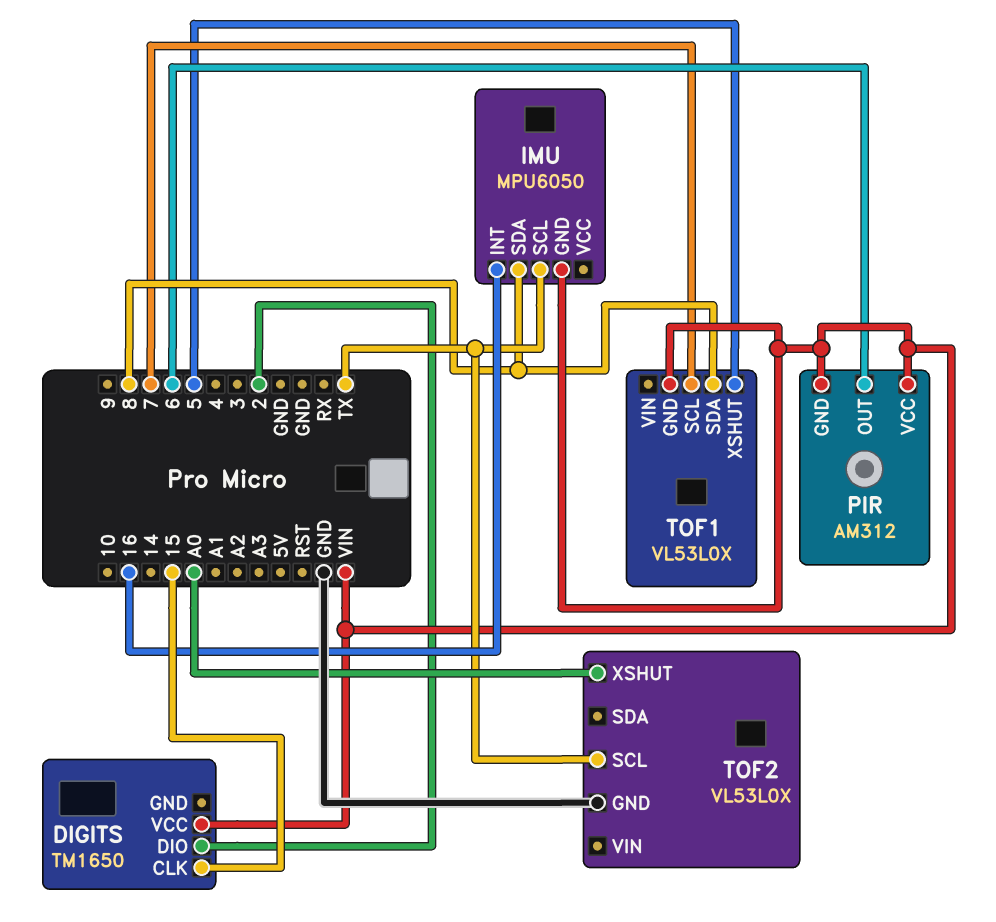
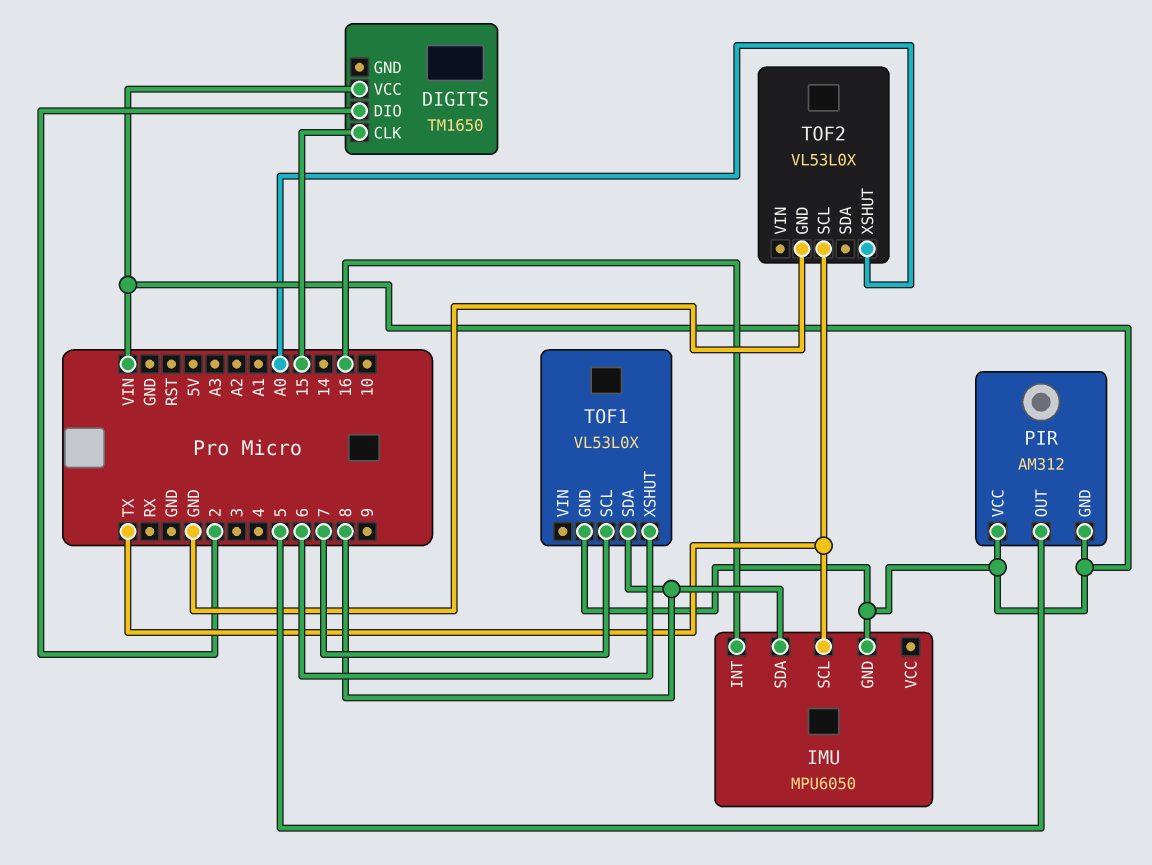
PIR pin OUT: 6 -> 5
TOF1 pin XSHUT: 5 -> 6

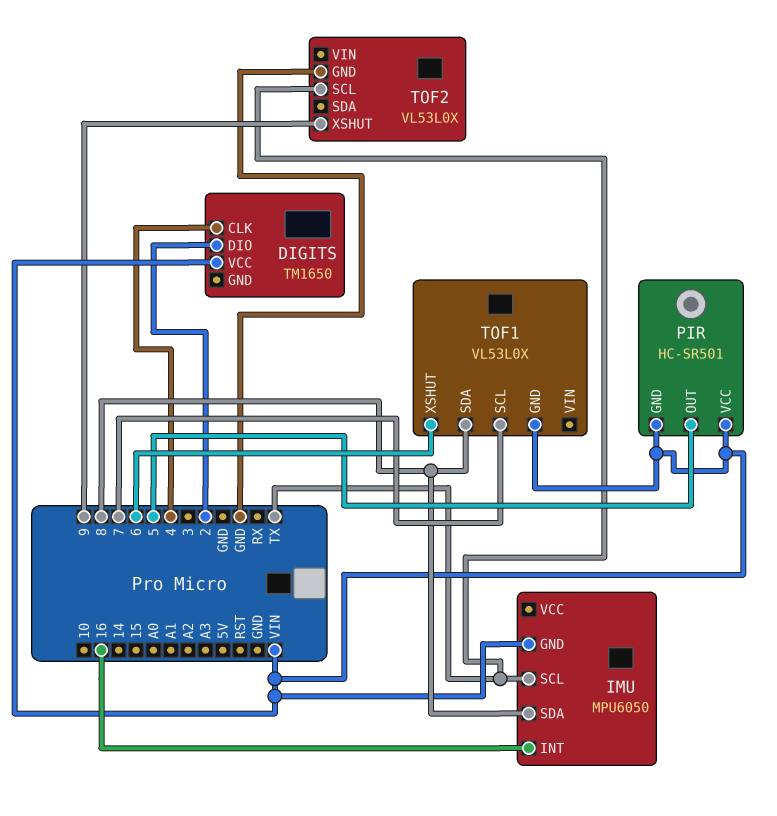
DIGITS pin CLK: 15 -> 4
PIR: AM312 -> HC-SR501
TOF2 pin XSHUT: A0 -> 9

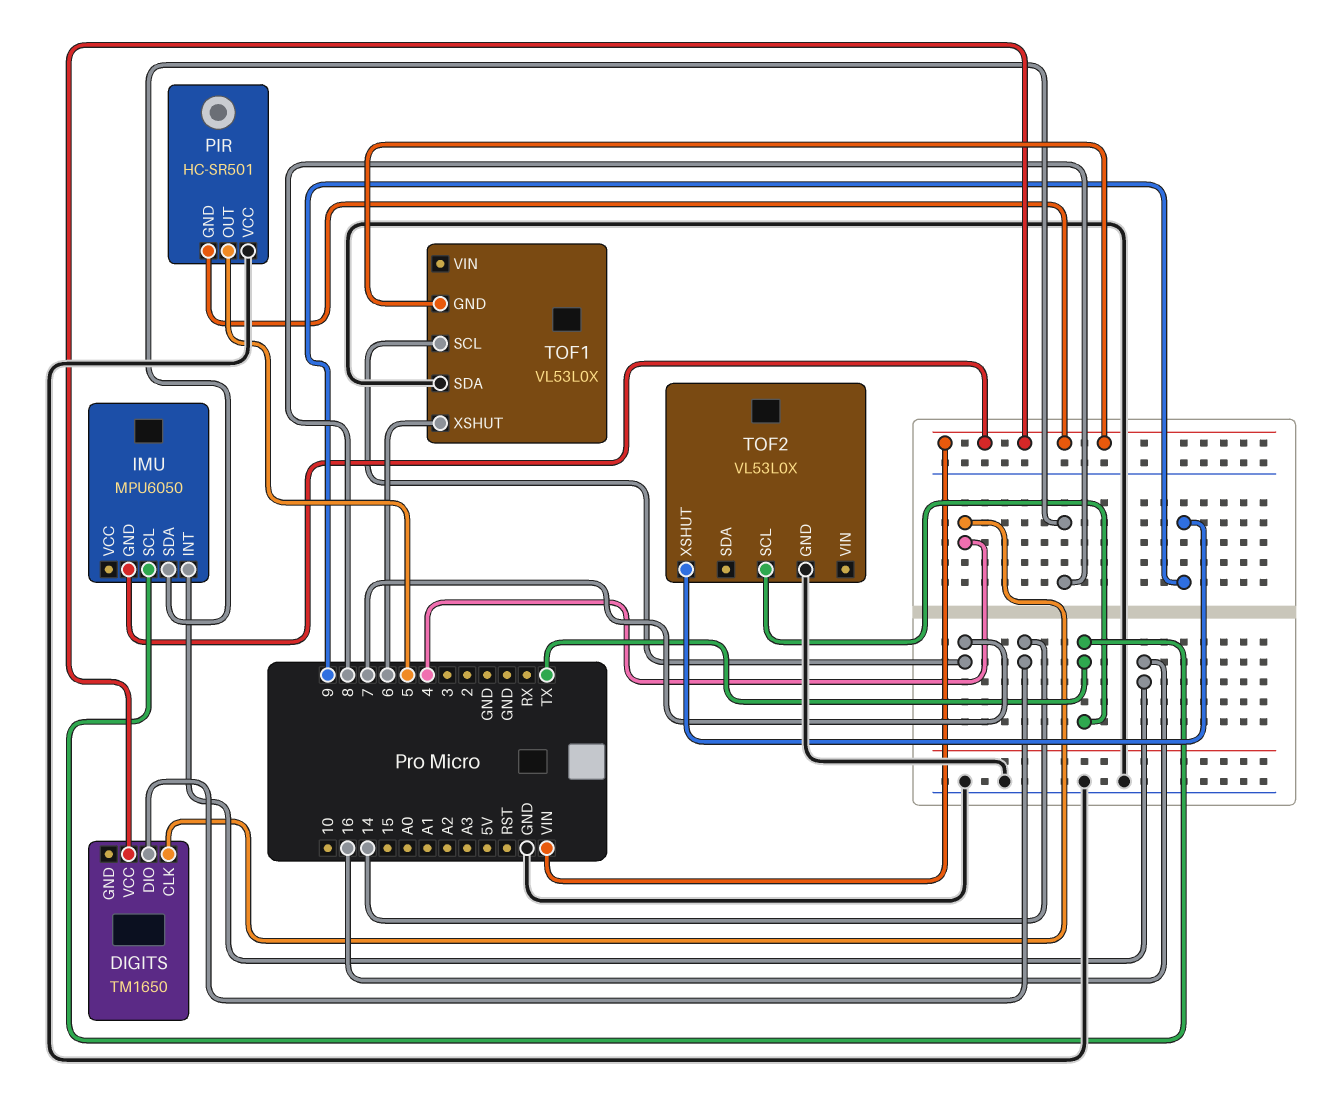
DIGITS pin DIO: 2 -> 14
PIR pin VCC: VIN -> GND
TOF1 pin SDA: 8 -> GND

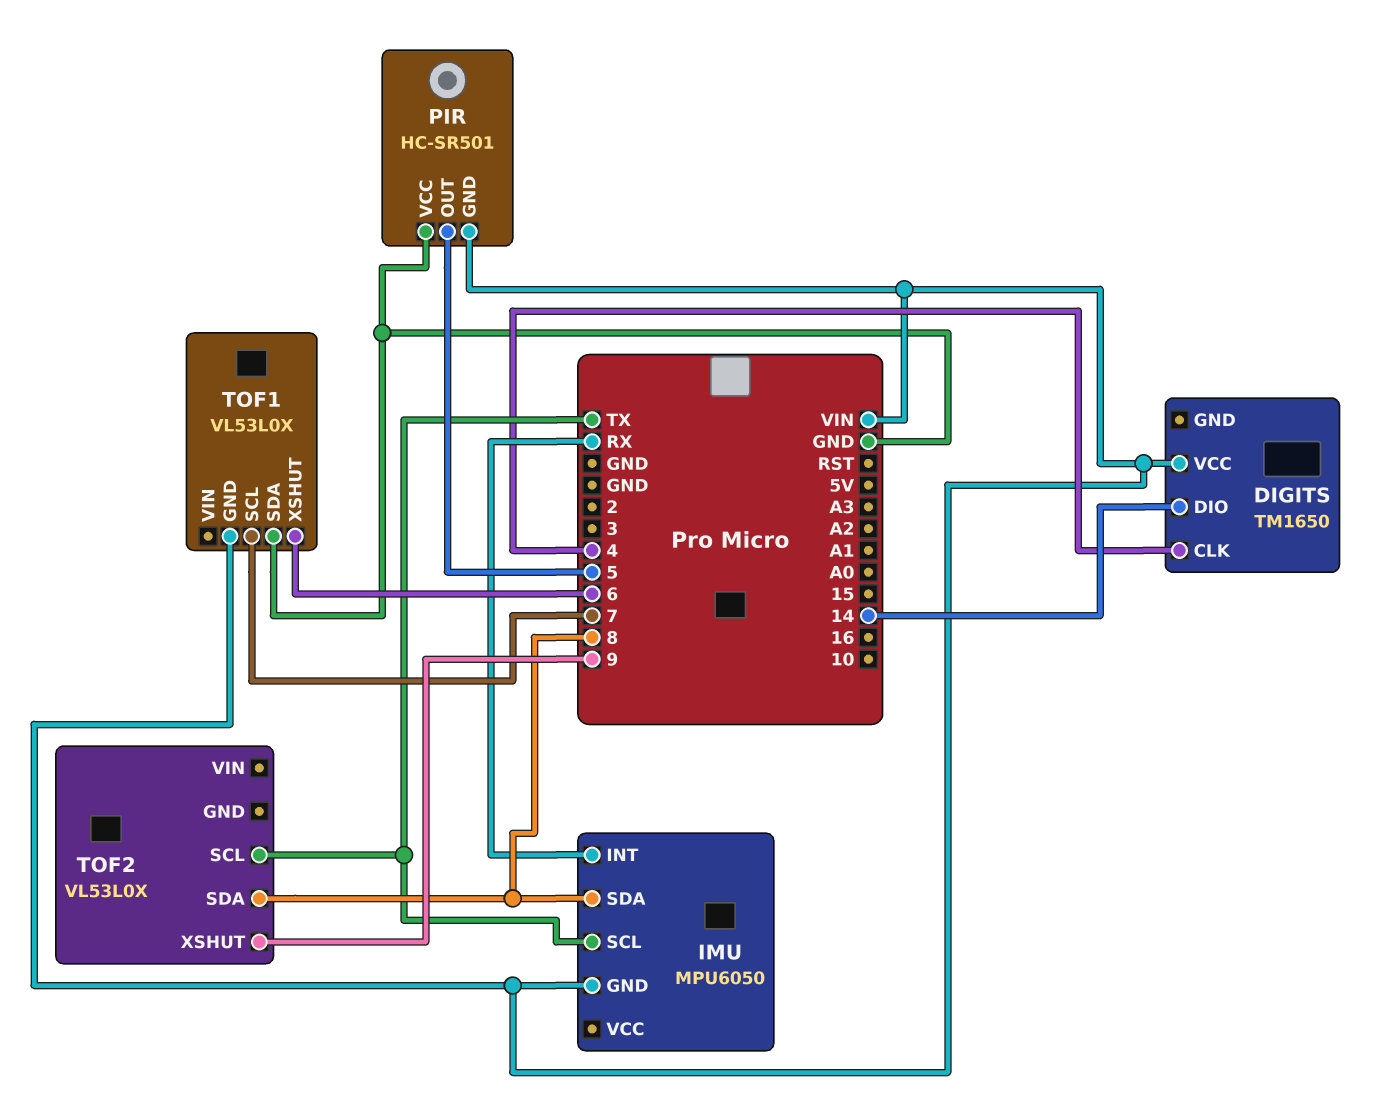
IMU pin INT: 16 -> RX
TOF2 pin GND: GND -> none
TOF2 pin SDA: none -> 8

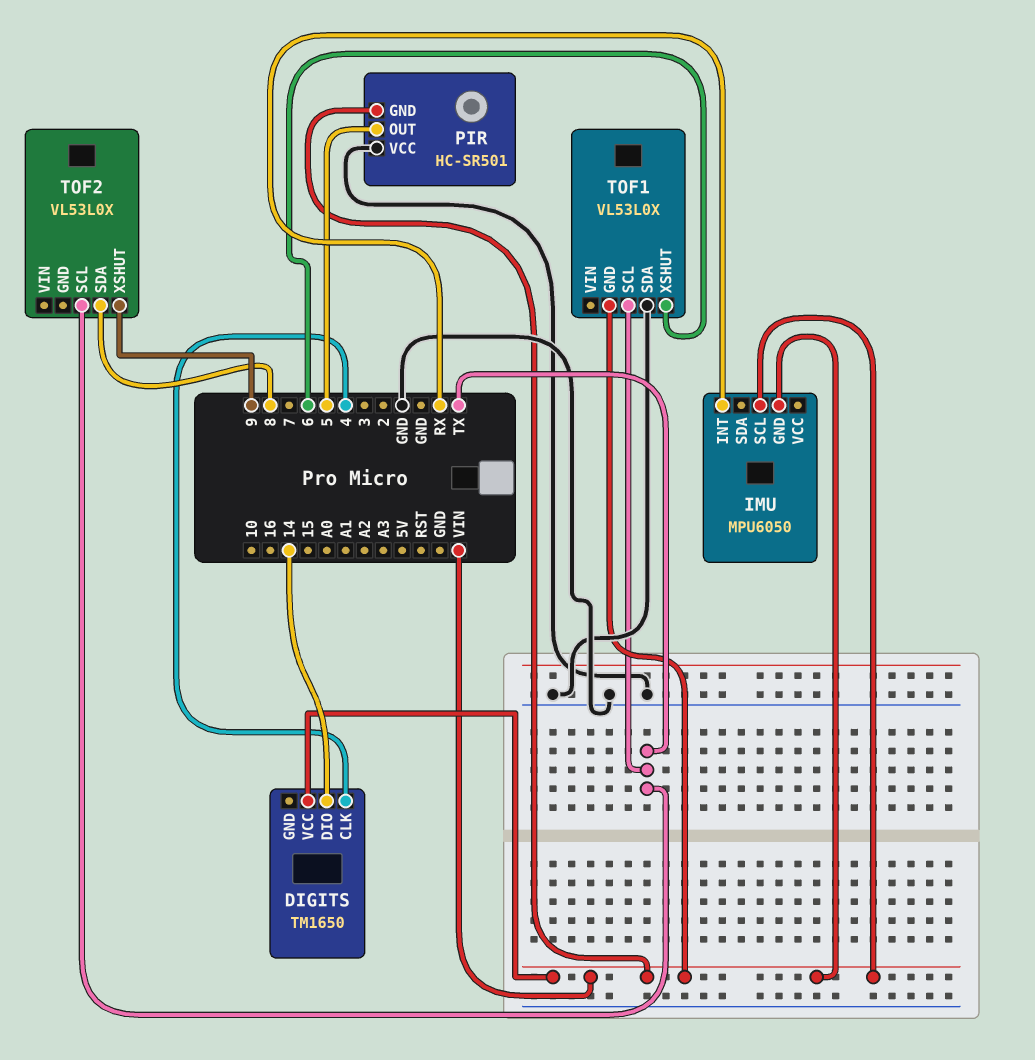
IMU pin SCL: TX -> VIN
IMU pin SDA: 8 -> none
TOF1 pin SCL: 7 -> TX

